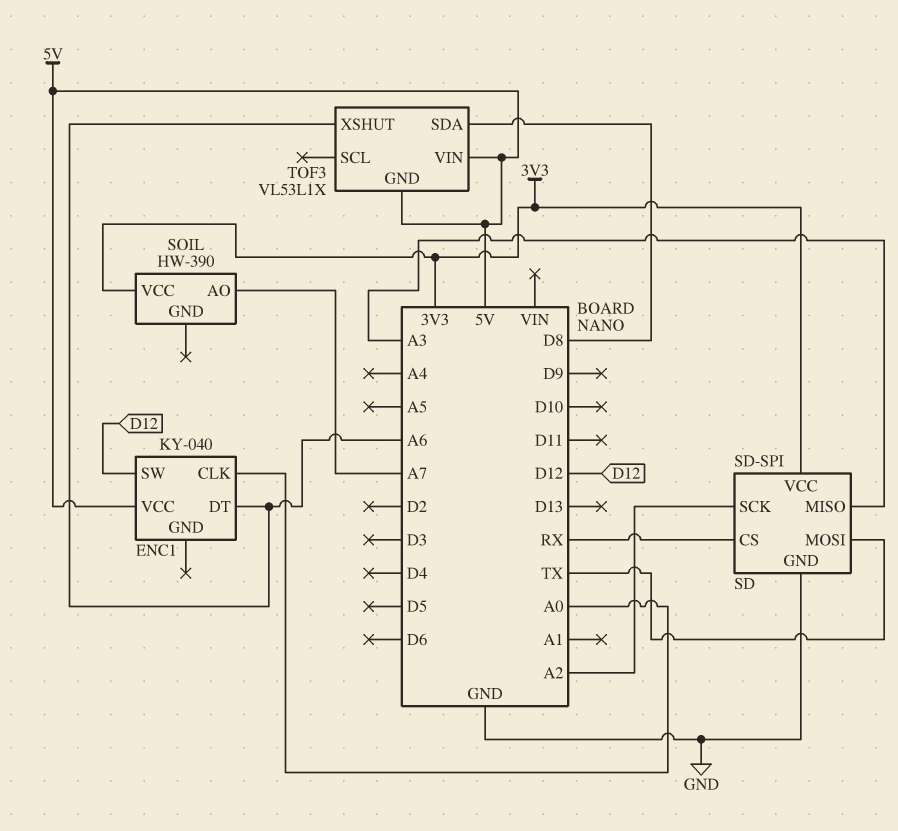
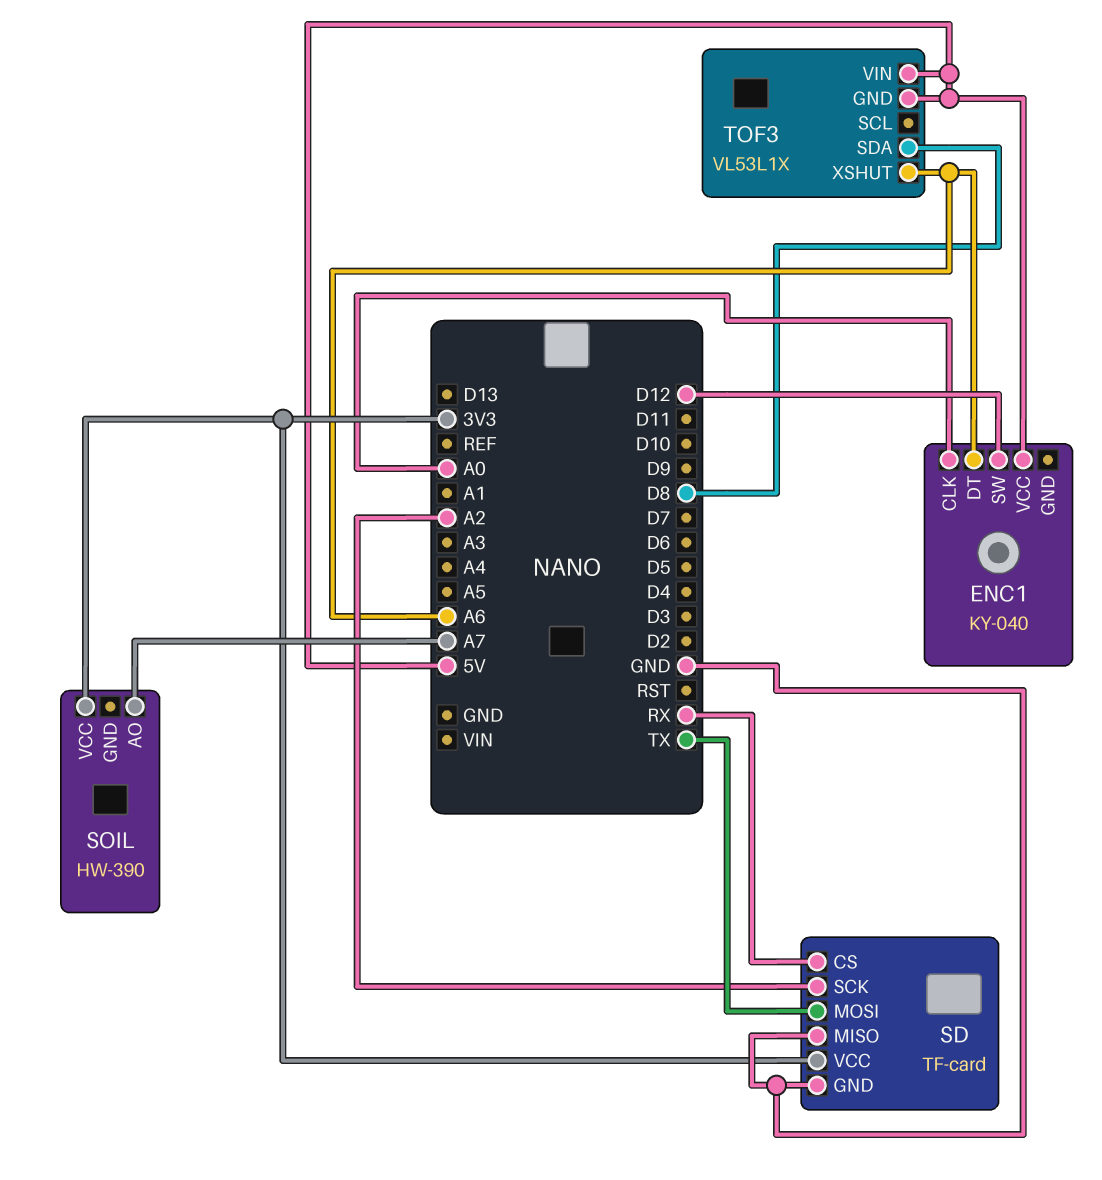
SD: SD-SPI -> TF-card
SD pin MISO: A3 -> GND

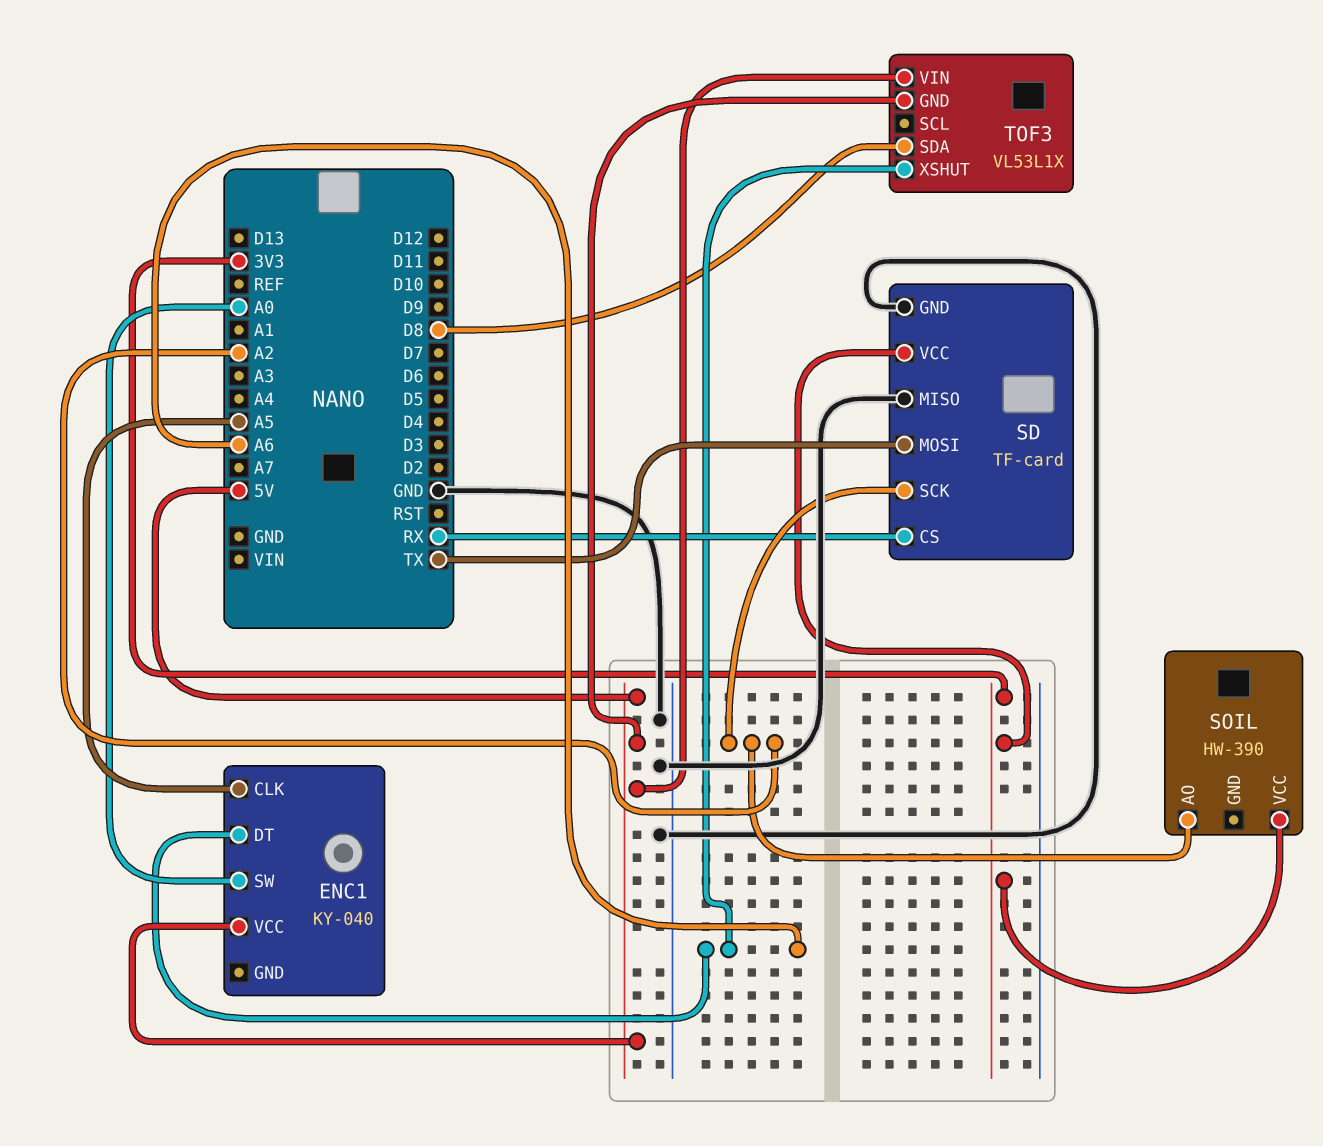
ENC1 pin CLK: A0 -> A5
ENC1 pin SW: D12 -> A0
SOIL pin AO: A7 -> A2

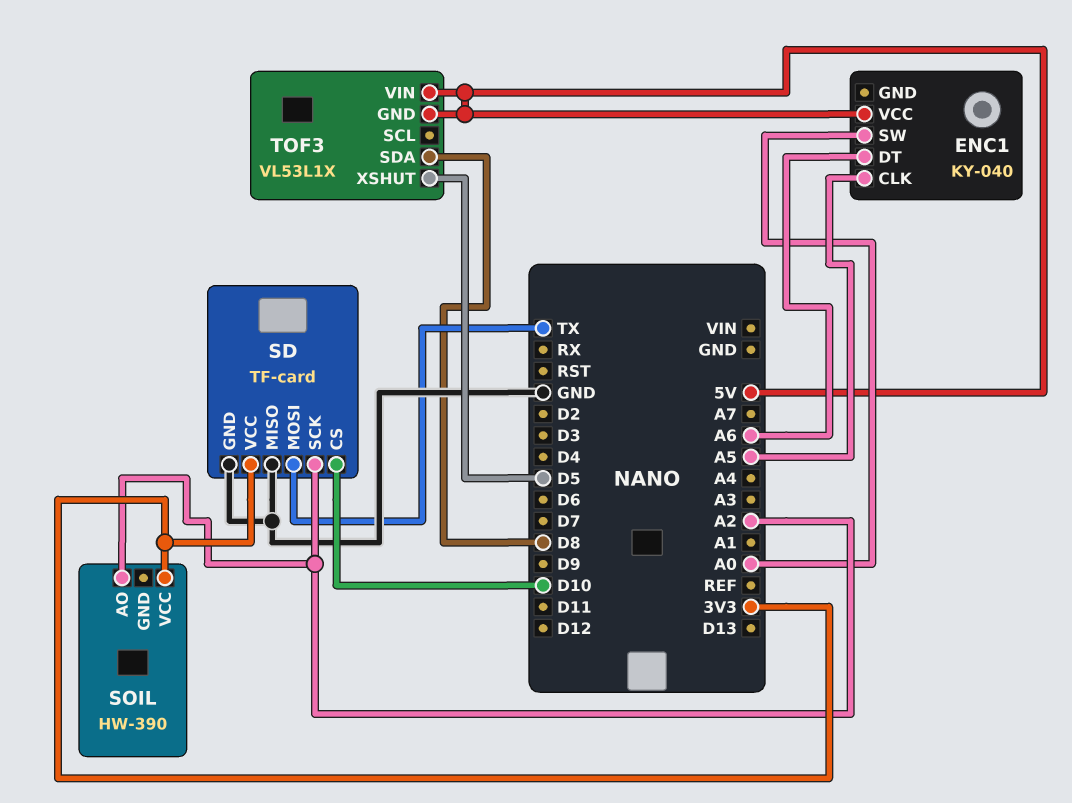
SD pin CS: RX -> D10
TOF3 pin XSHUT: A6 -> D5

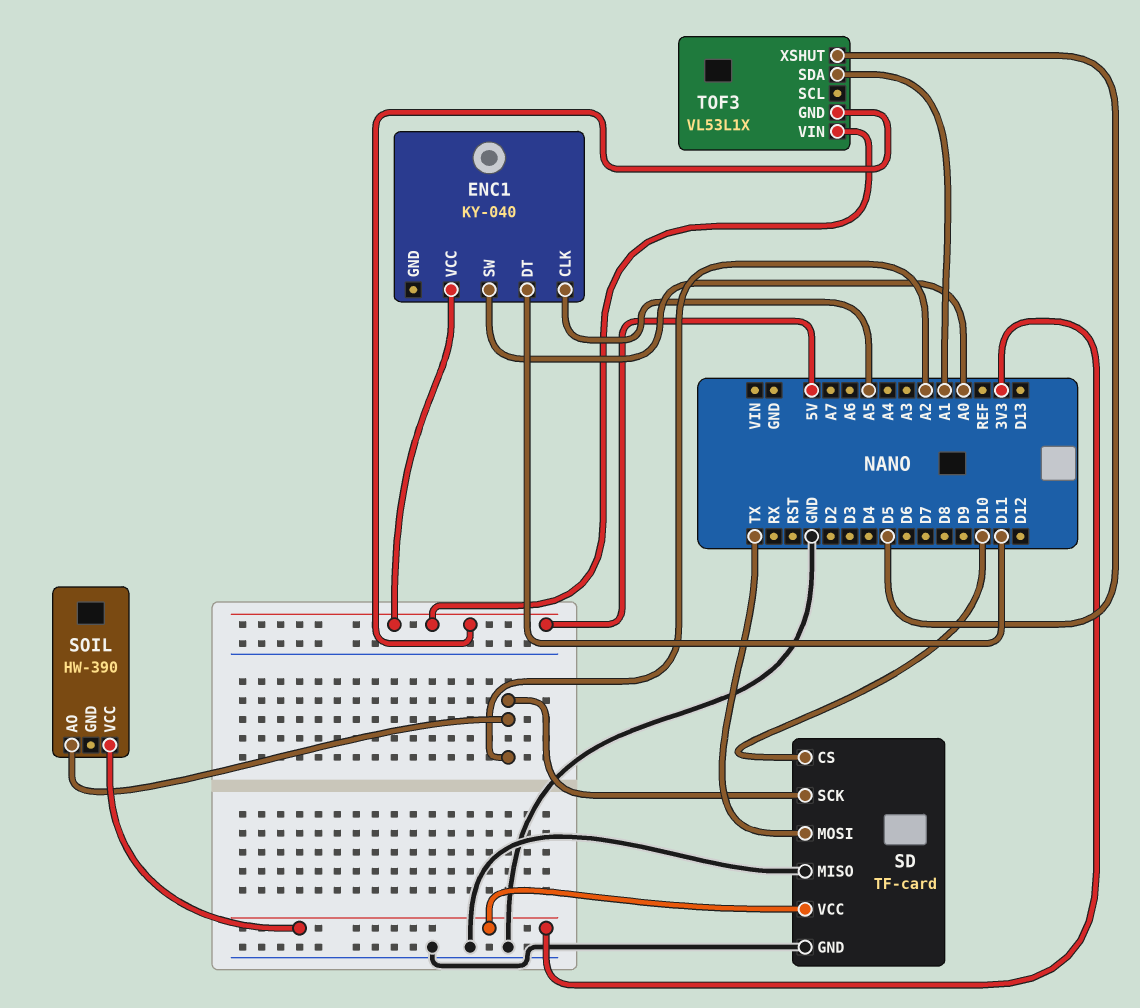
ENC1 pin DT: A6 -> D11
TOF3 pin SDA: D8 -> A1

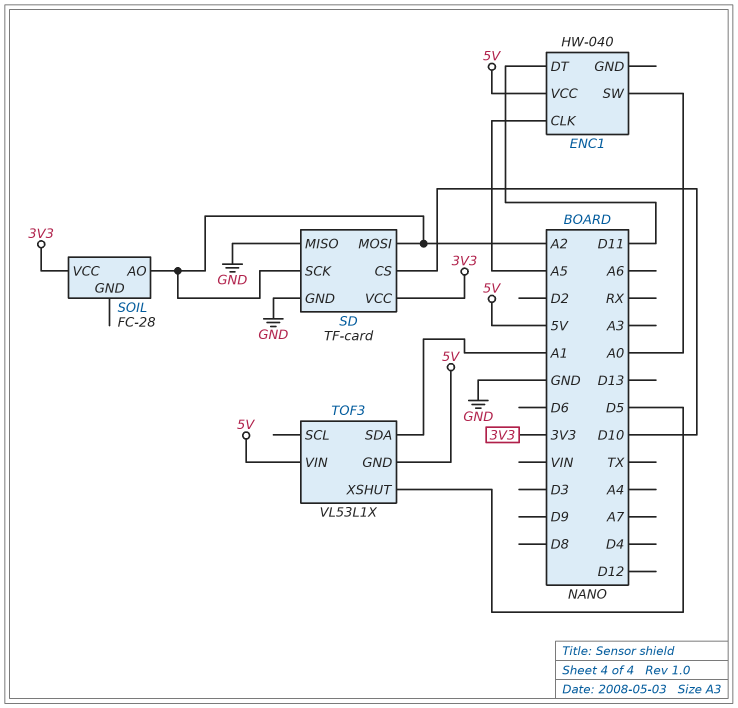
ENC1: KY-040 -> HW-040
SD pin MOSI: TX -> A2
SOIL: HW-390 -> FC-28

